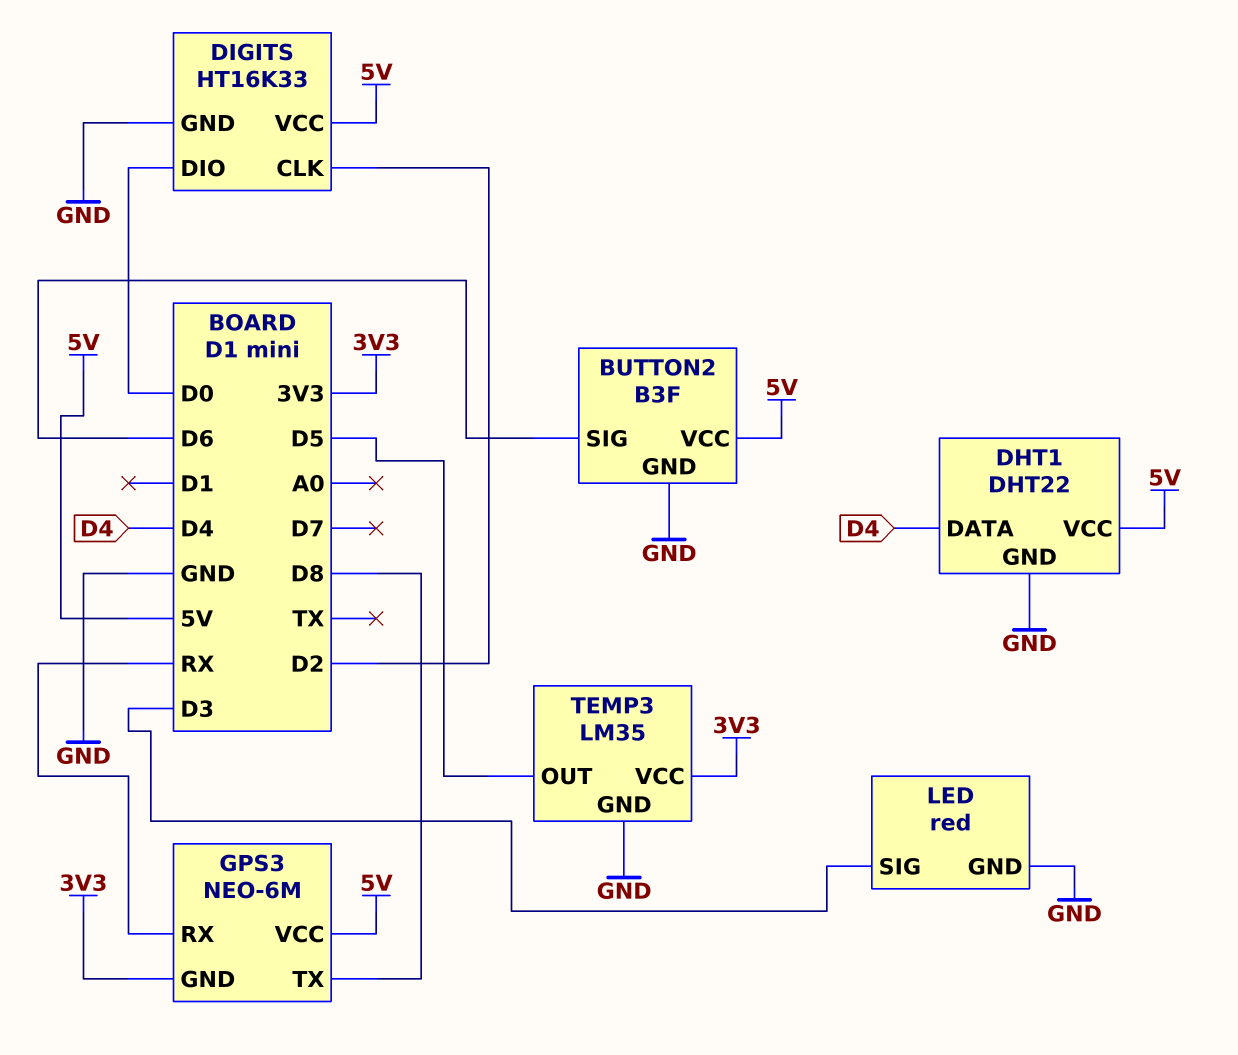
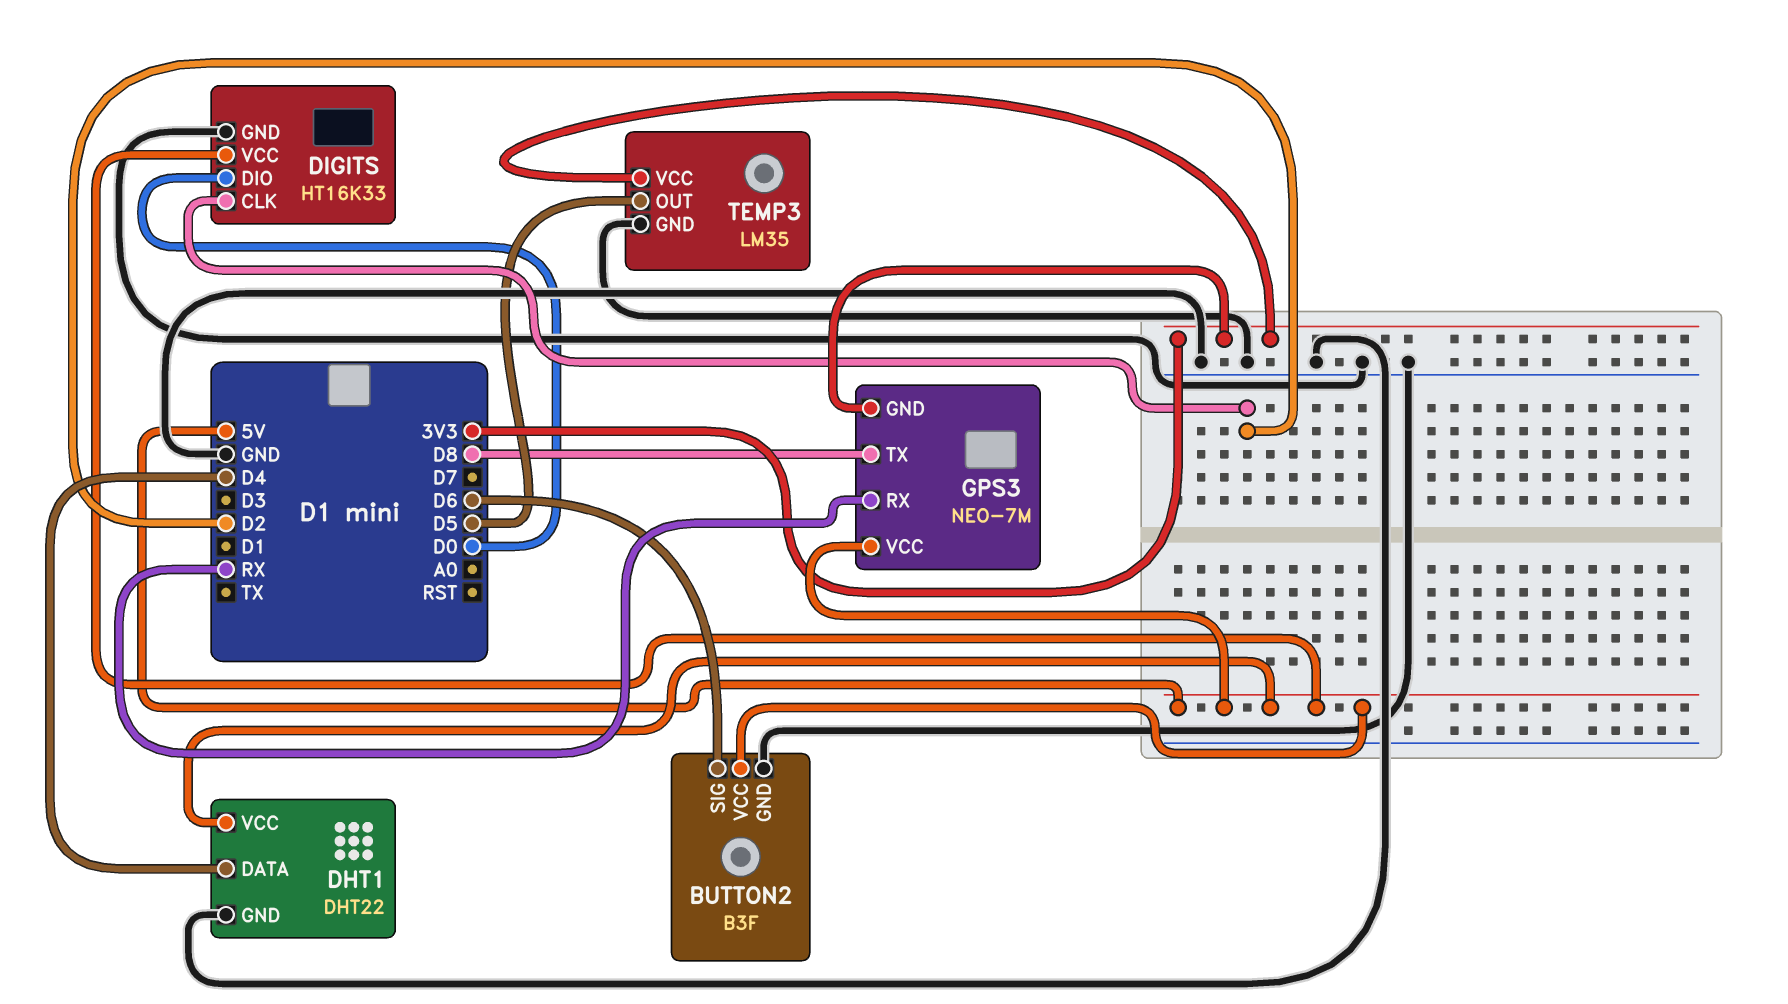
GPS3: NEO-6M -> NEO-7M
LED: red -> none
LED pin GND: GND -> none
LED pin SIG: D3 -> none

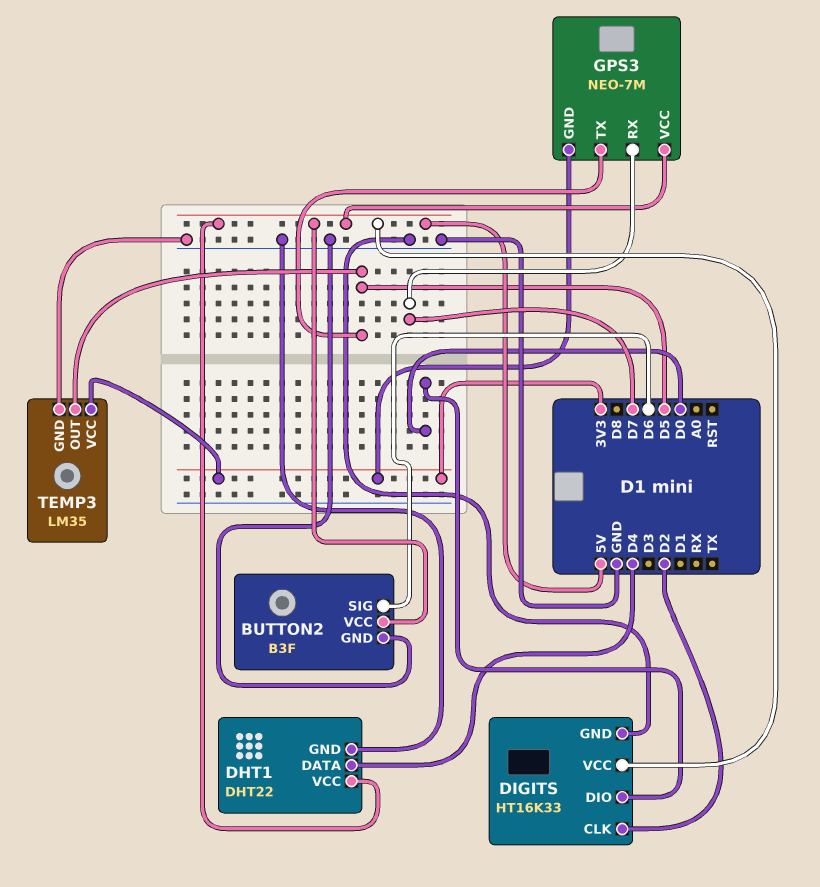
GPS3 pin RX: RX -> D7
GPS3 pin TX: D8 -> D5

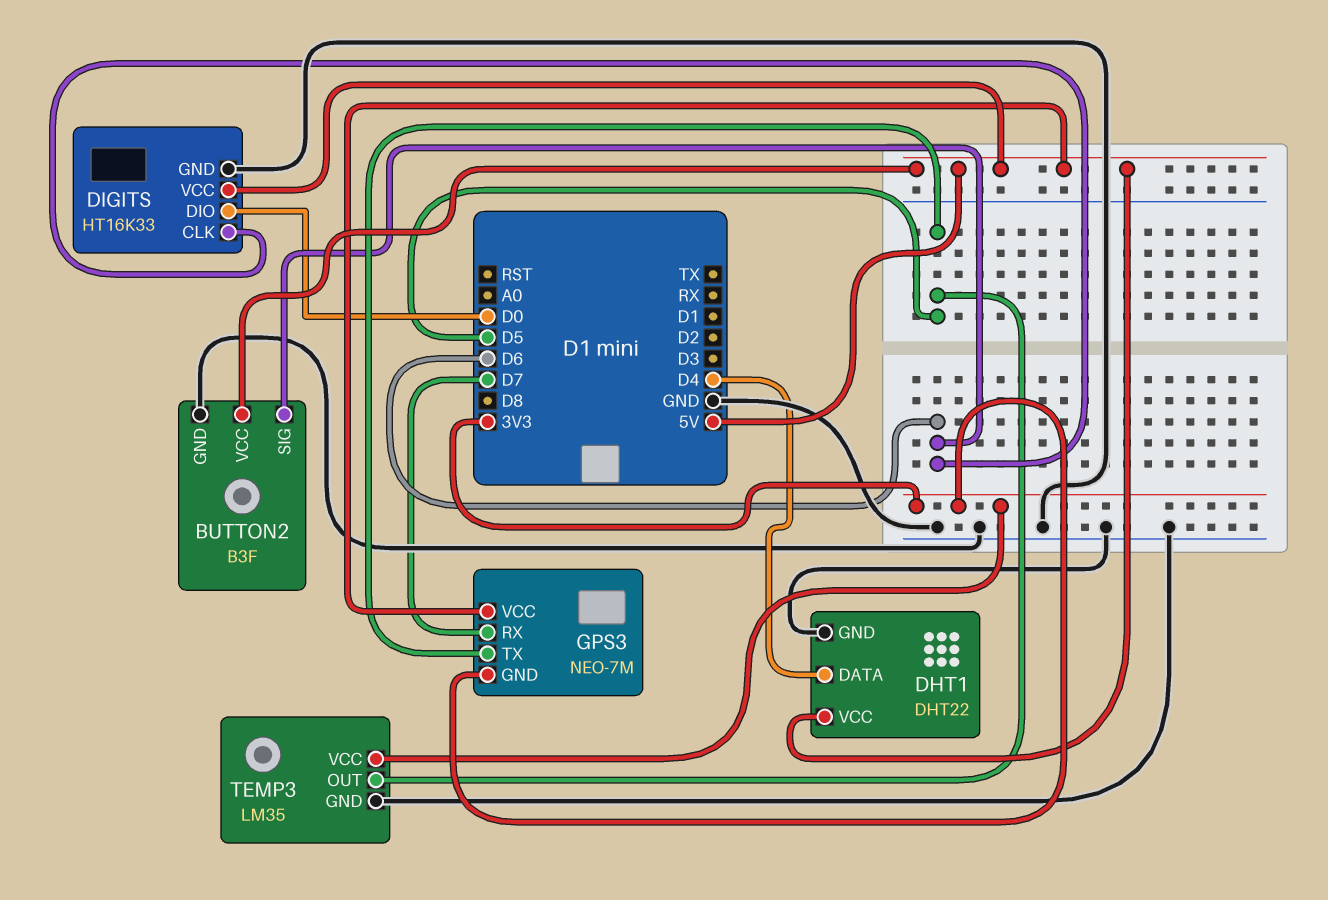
DIGITS pin CLK: D2 -> D6

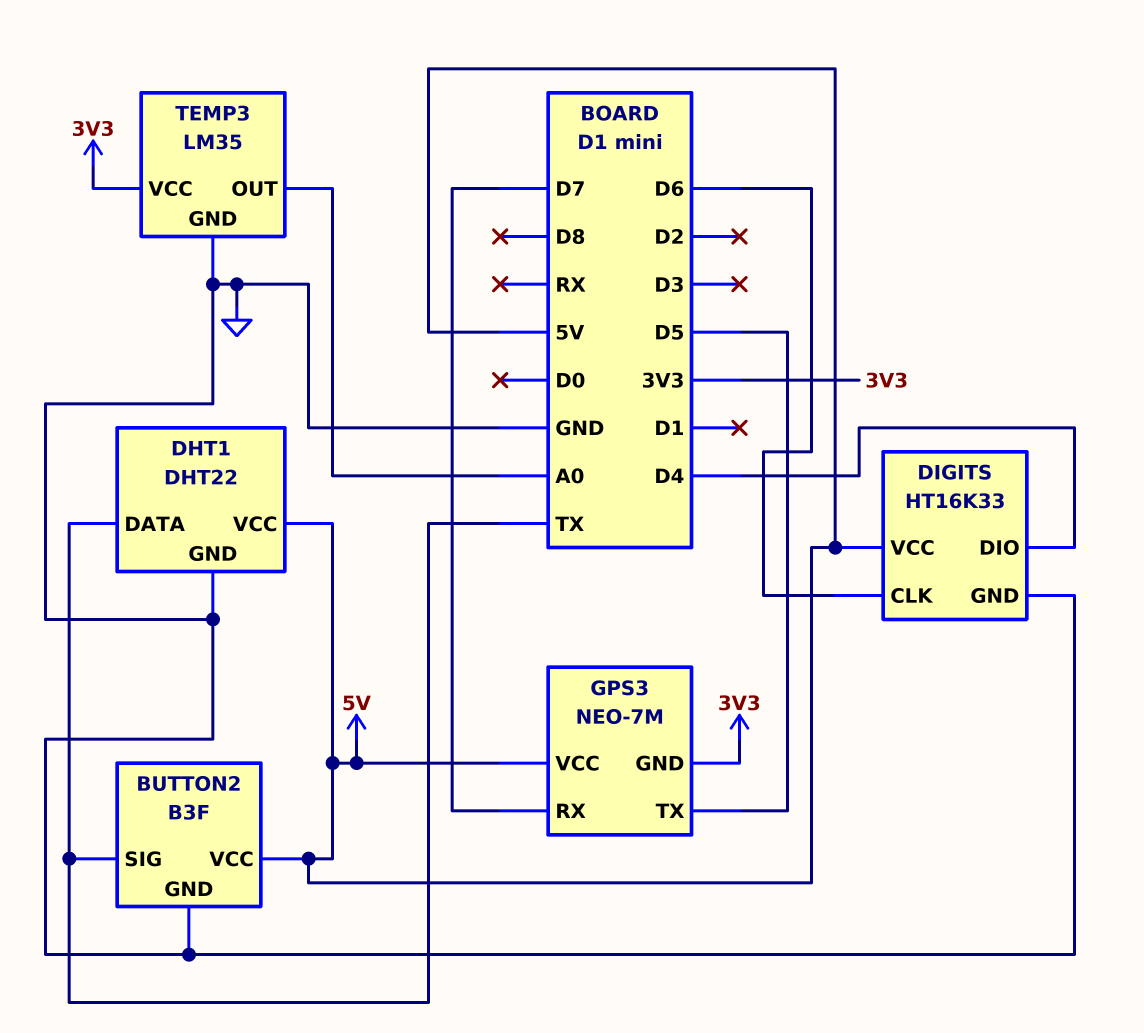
BUTTON2 pin SIG: D6 -> TX
DHT1 pin DATA: D4 -> TX
DIGITS pin DIO: D0 -> D4
TEMP3 pin OUT: D5 -> A0

